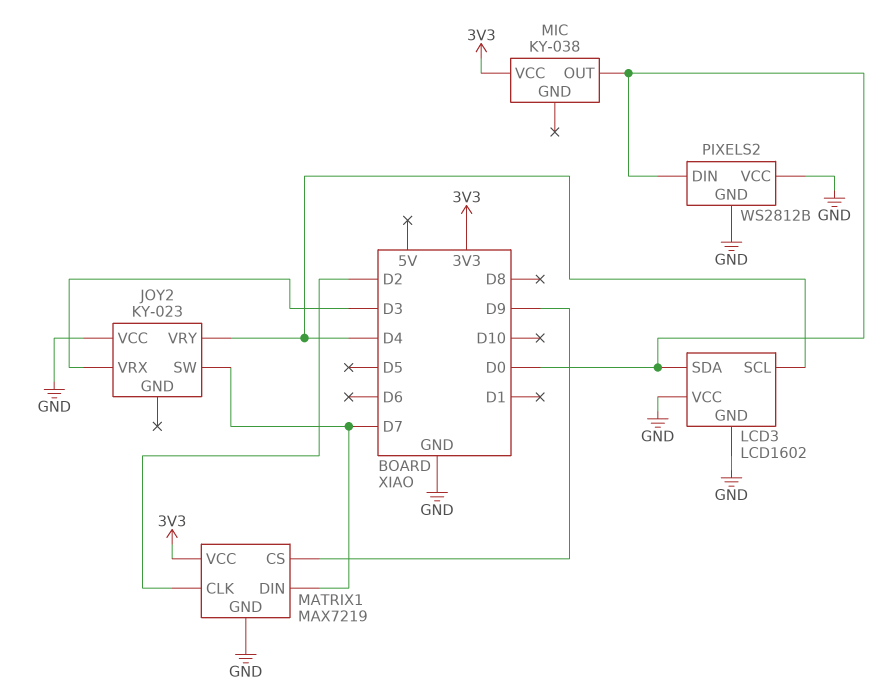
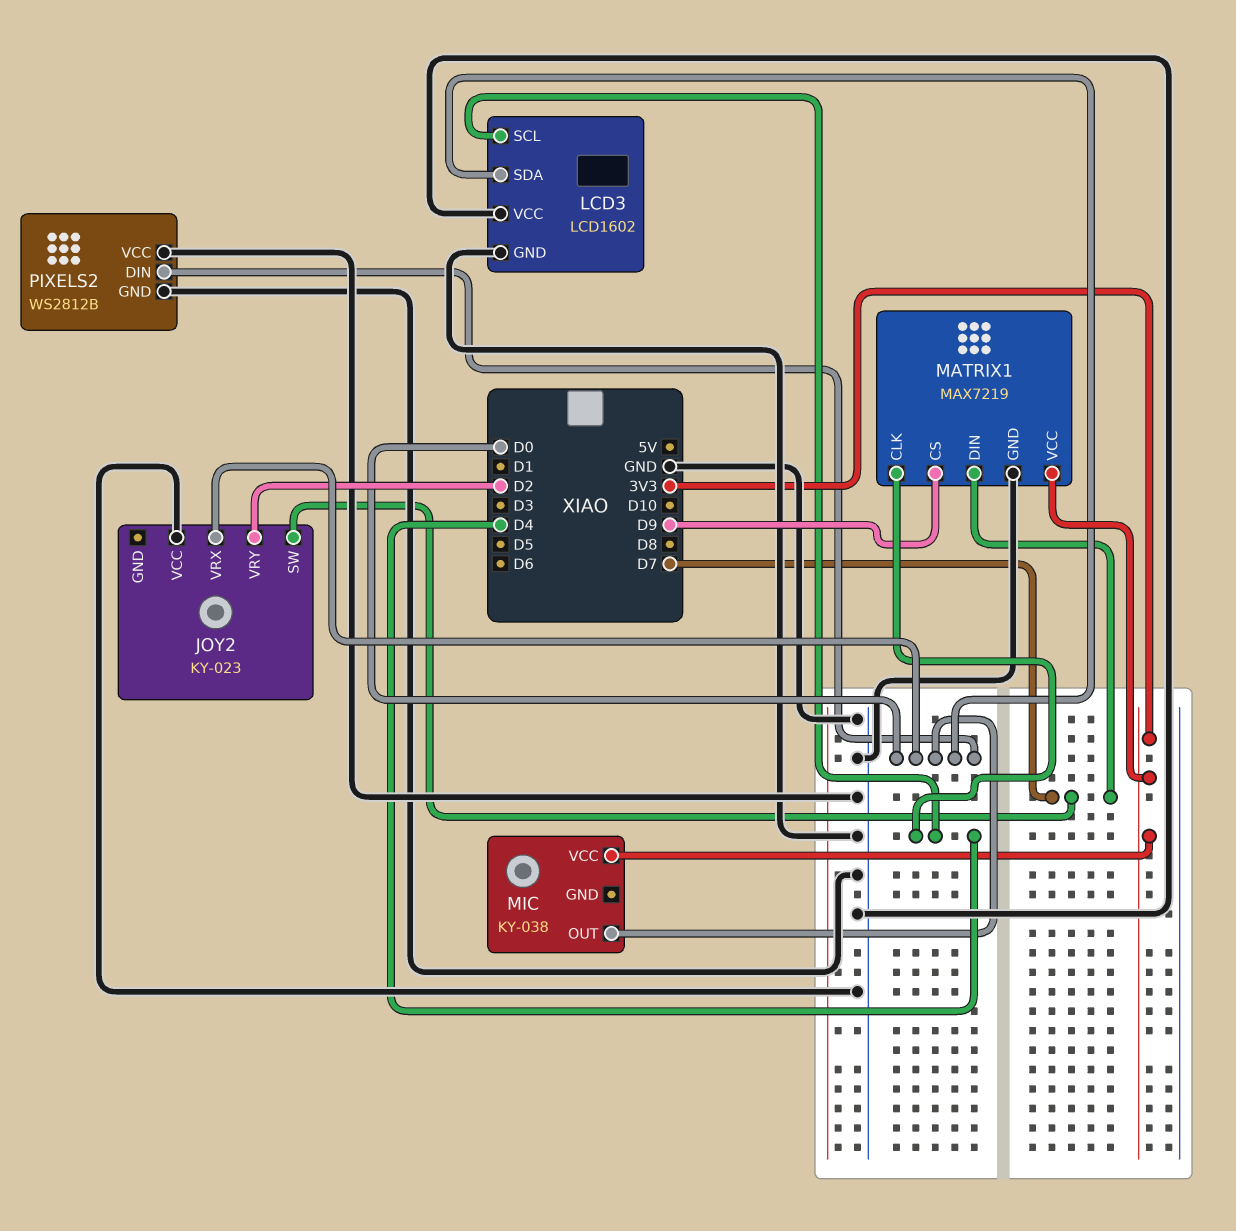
JOY2 pin VRX: D3 -> D0
JOY2 pin VRY: D4 -> D2
MATRIX1 pin CLK: D2 -> D4

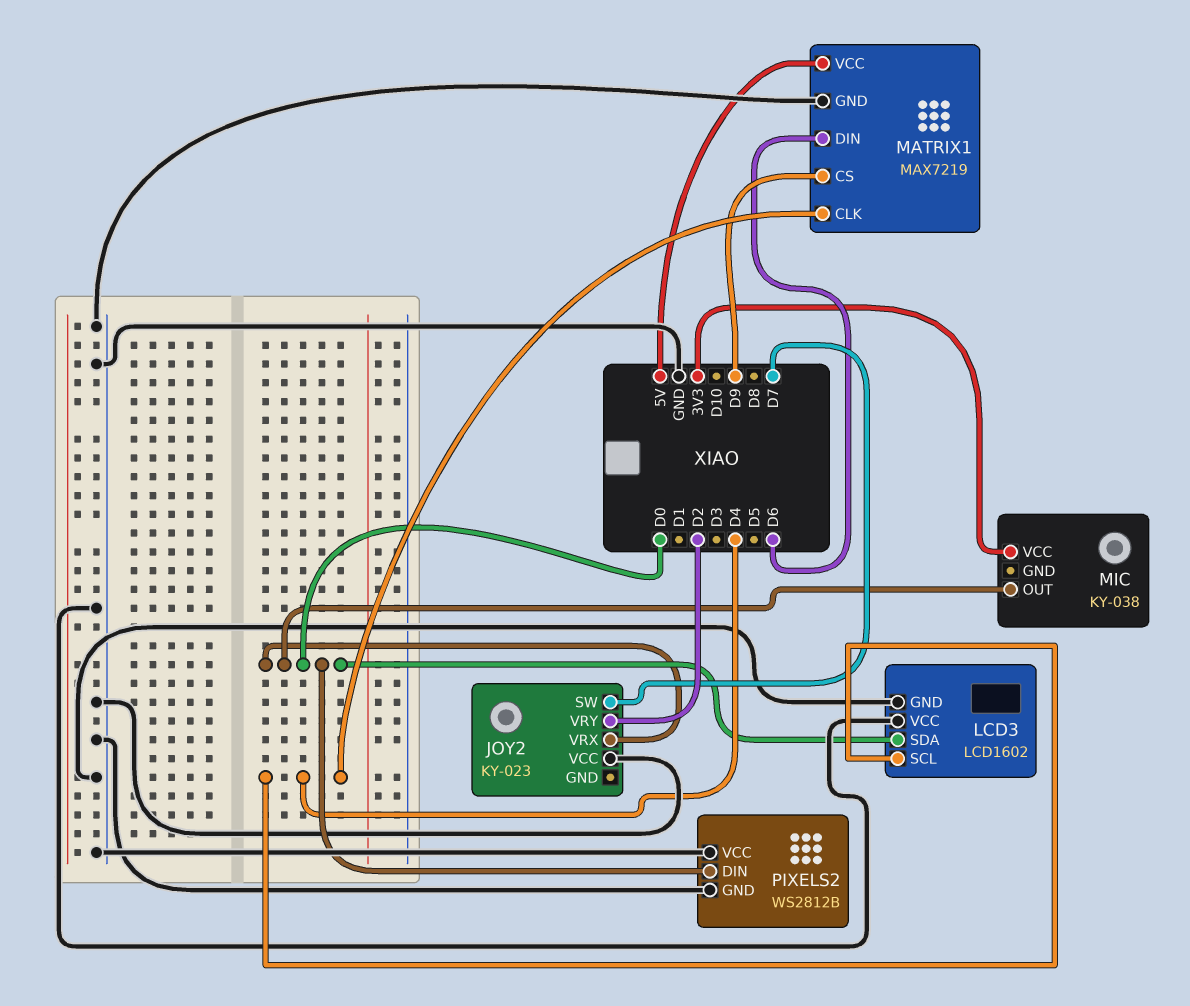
MATRIX1 pin DIN: D7 -> D6
MATRIX1 pin VCC: 3V3 -> 5V

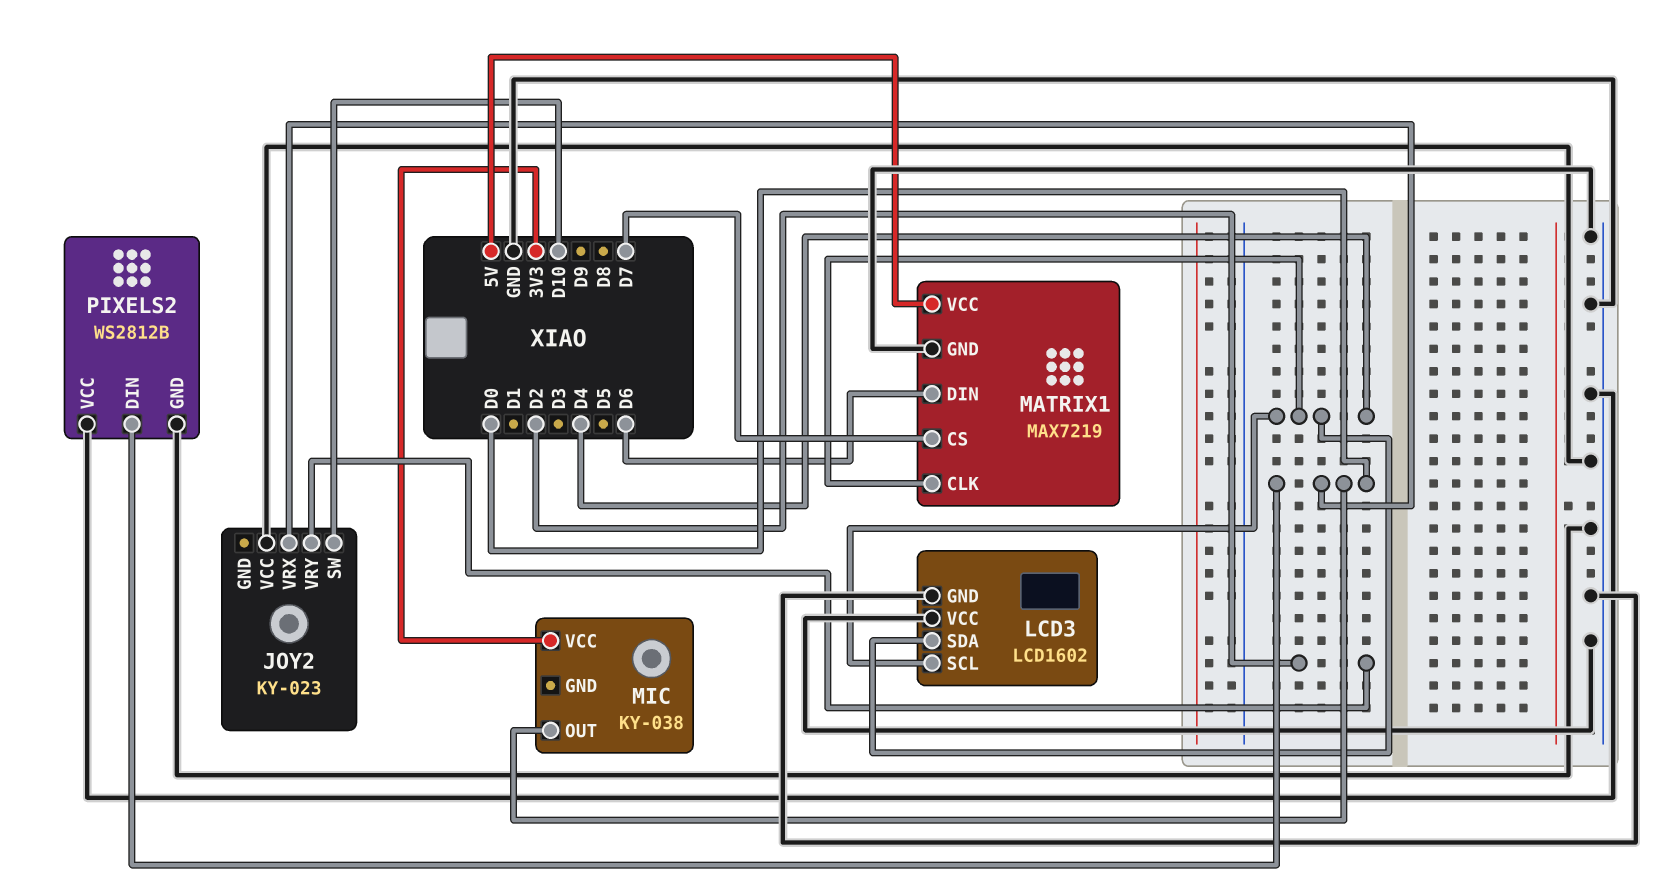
JOY2 pin SW: D7 -> D10
LCD3 pin SDA: D0 -> D4
MATRIX1 pin CS: D9 -> D7

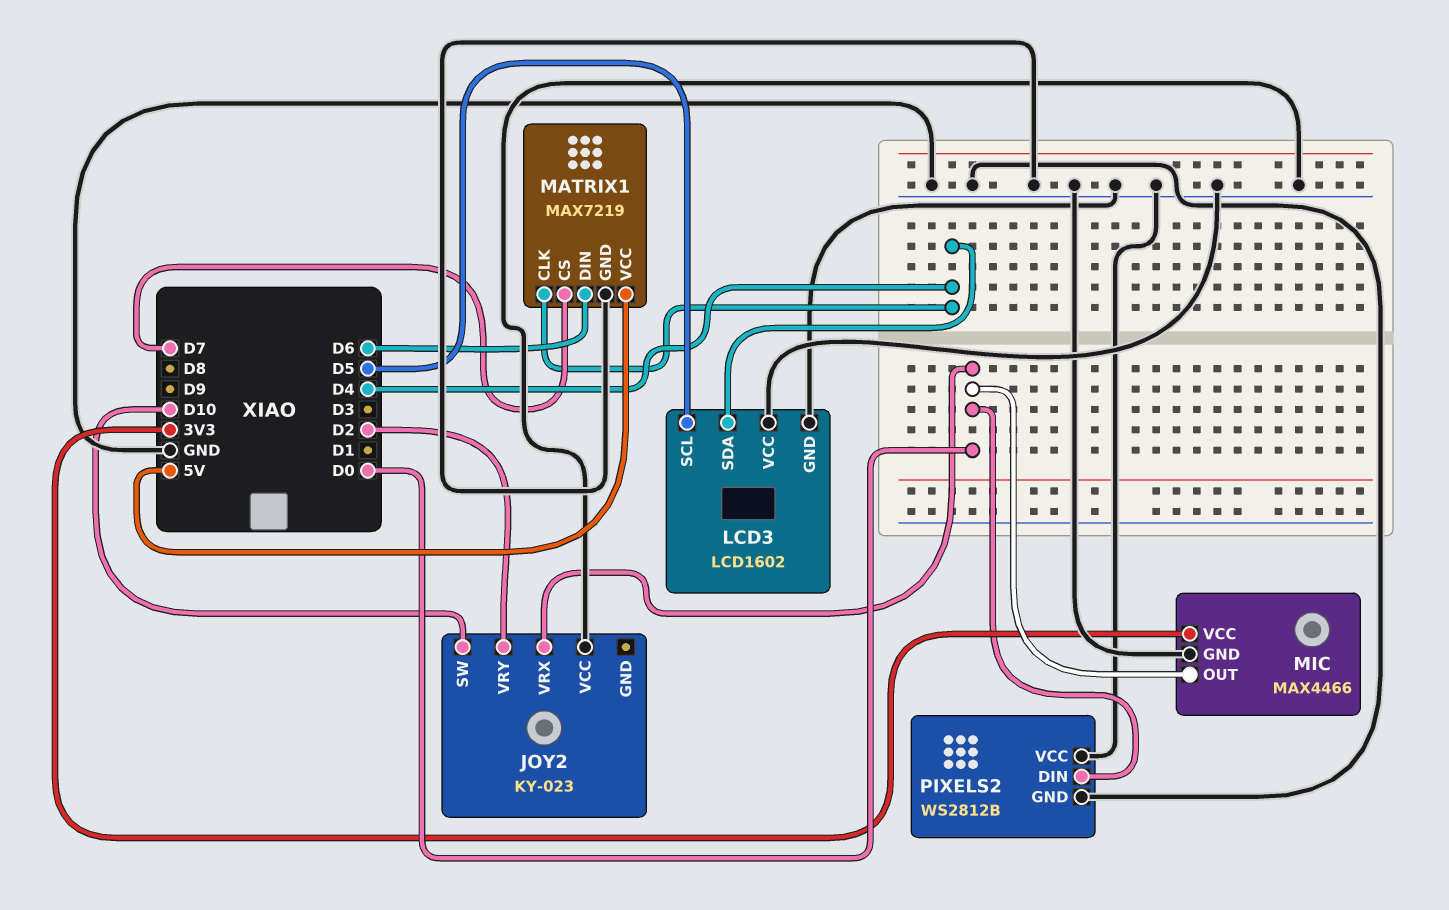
LCD3 pin SCL: D4 -> D5
MIC: KY-038 -> MAX4466
MIC pin GND: none -> GND

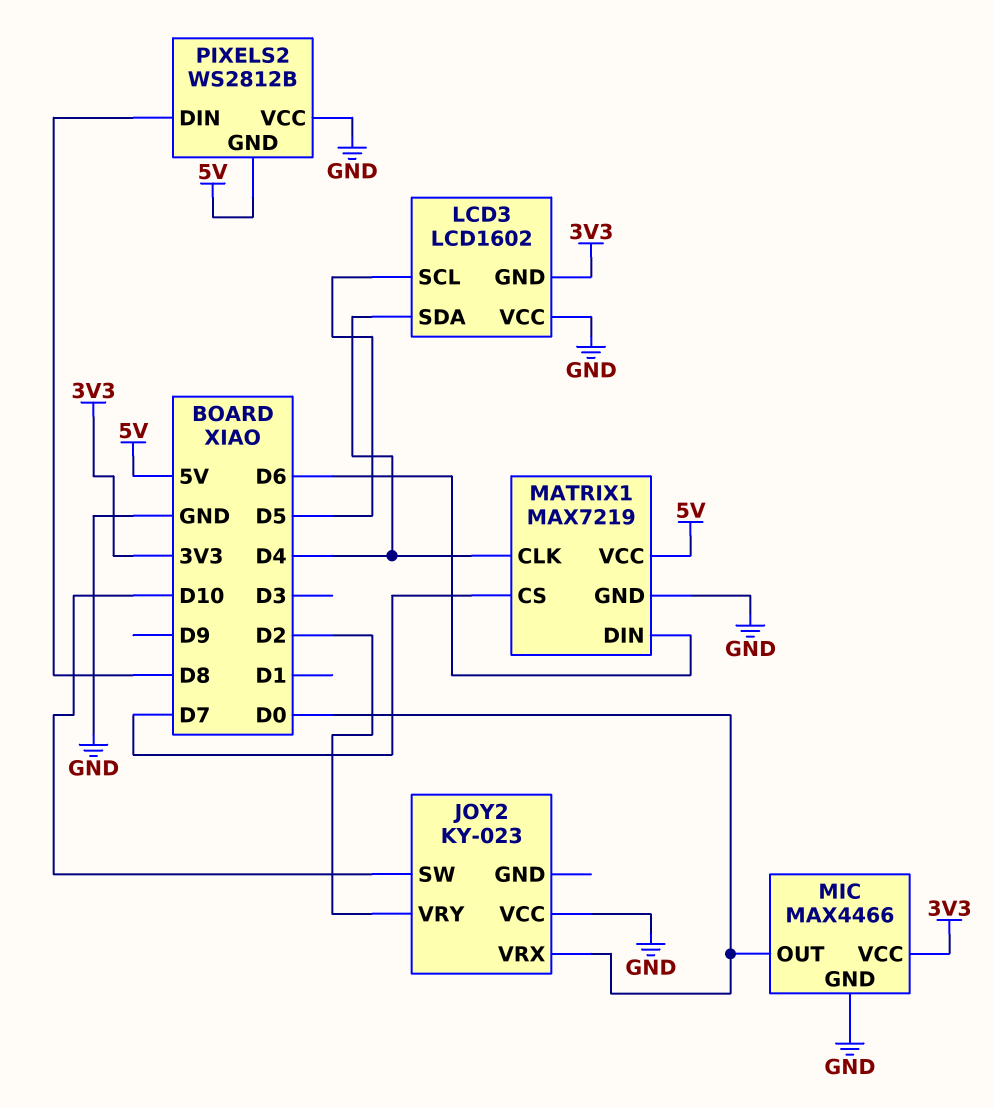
LCD3 pin GND: GND -> 3V3
PIXELS2 pin DIN: D0 -> D8
PIXELS2 pin GND: GND -> 5V

